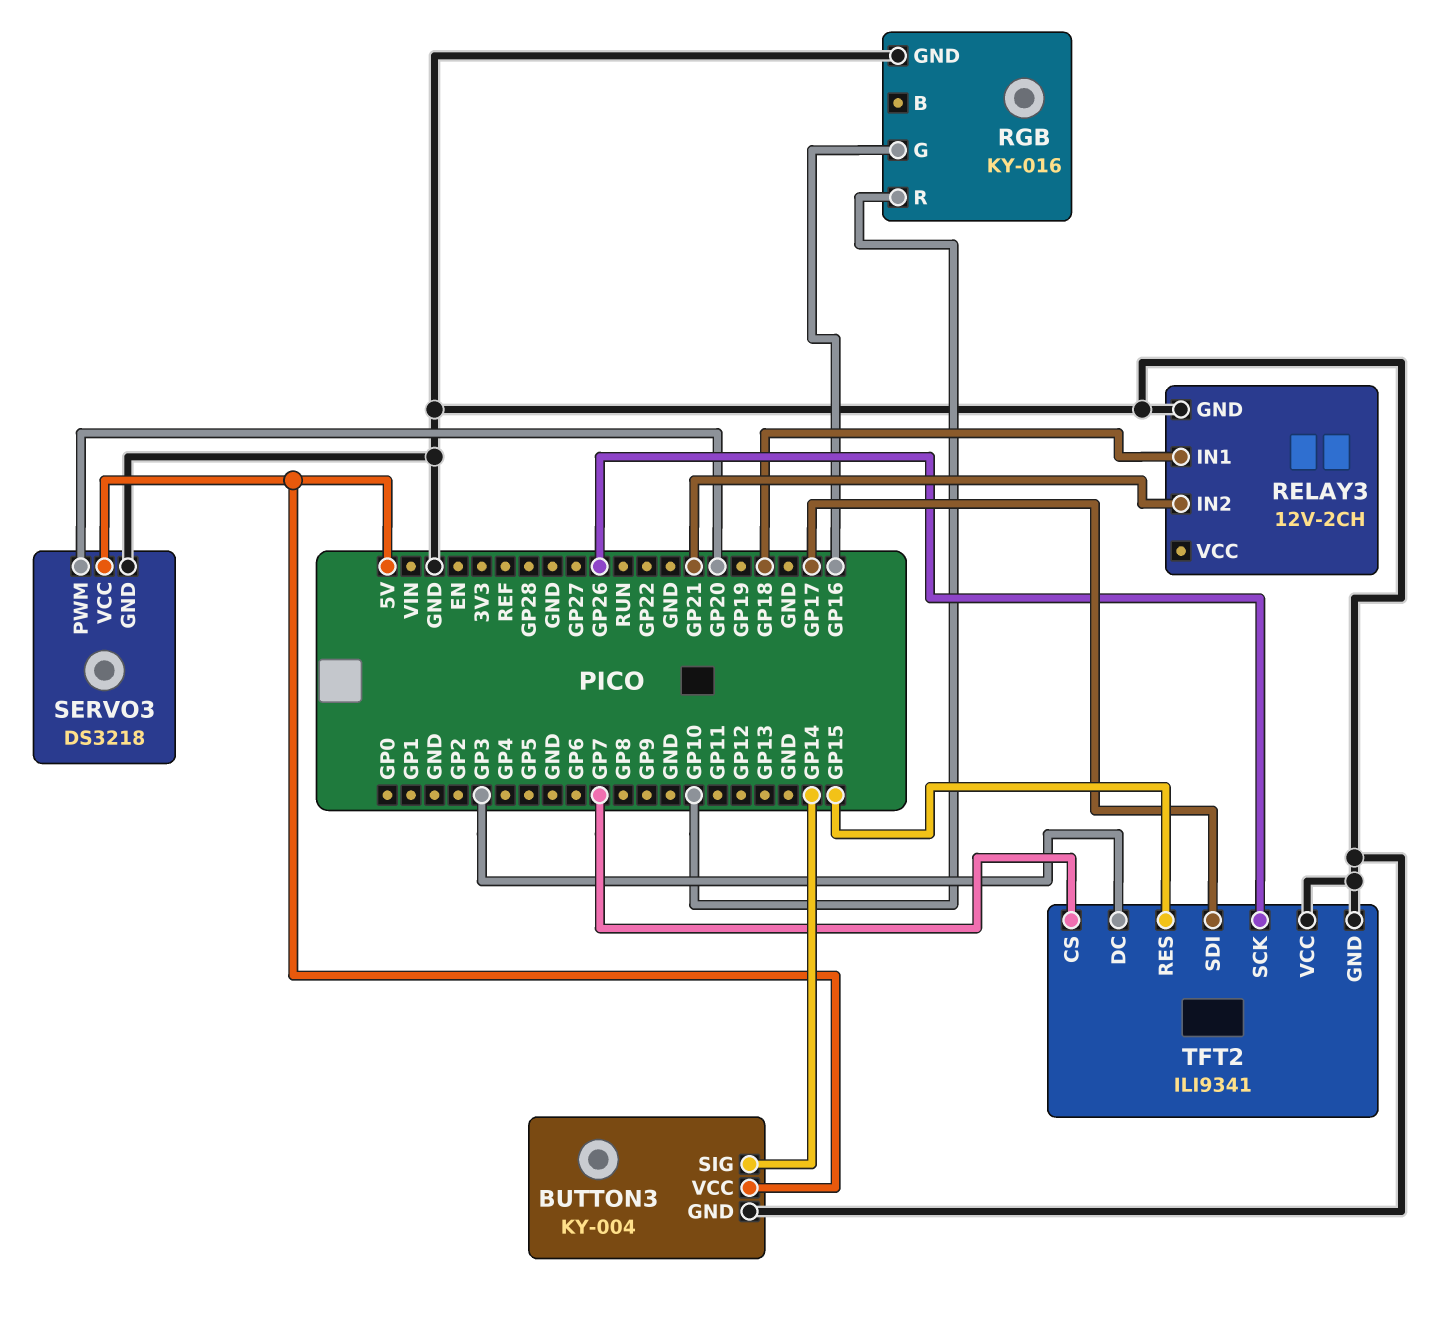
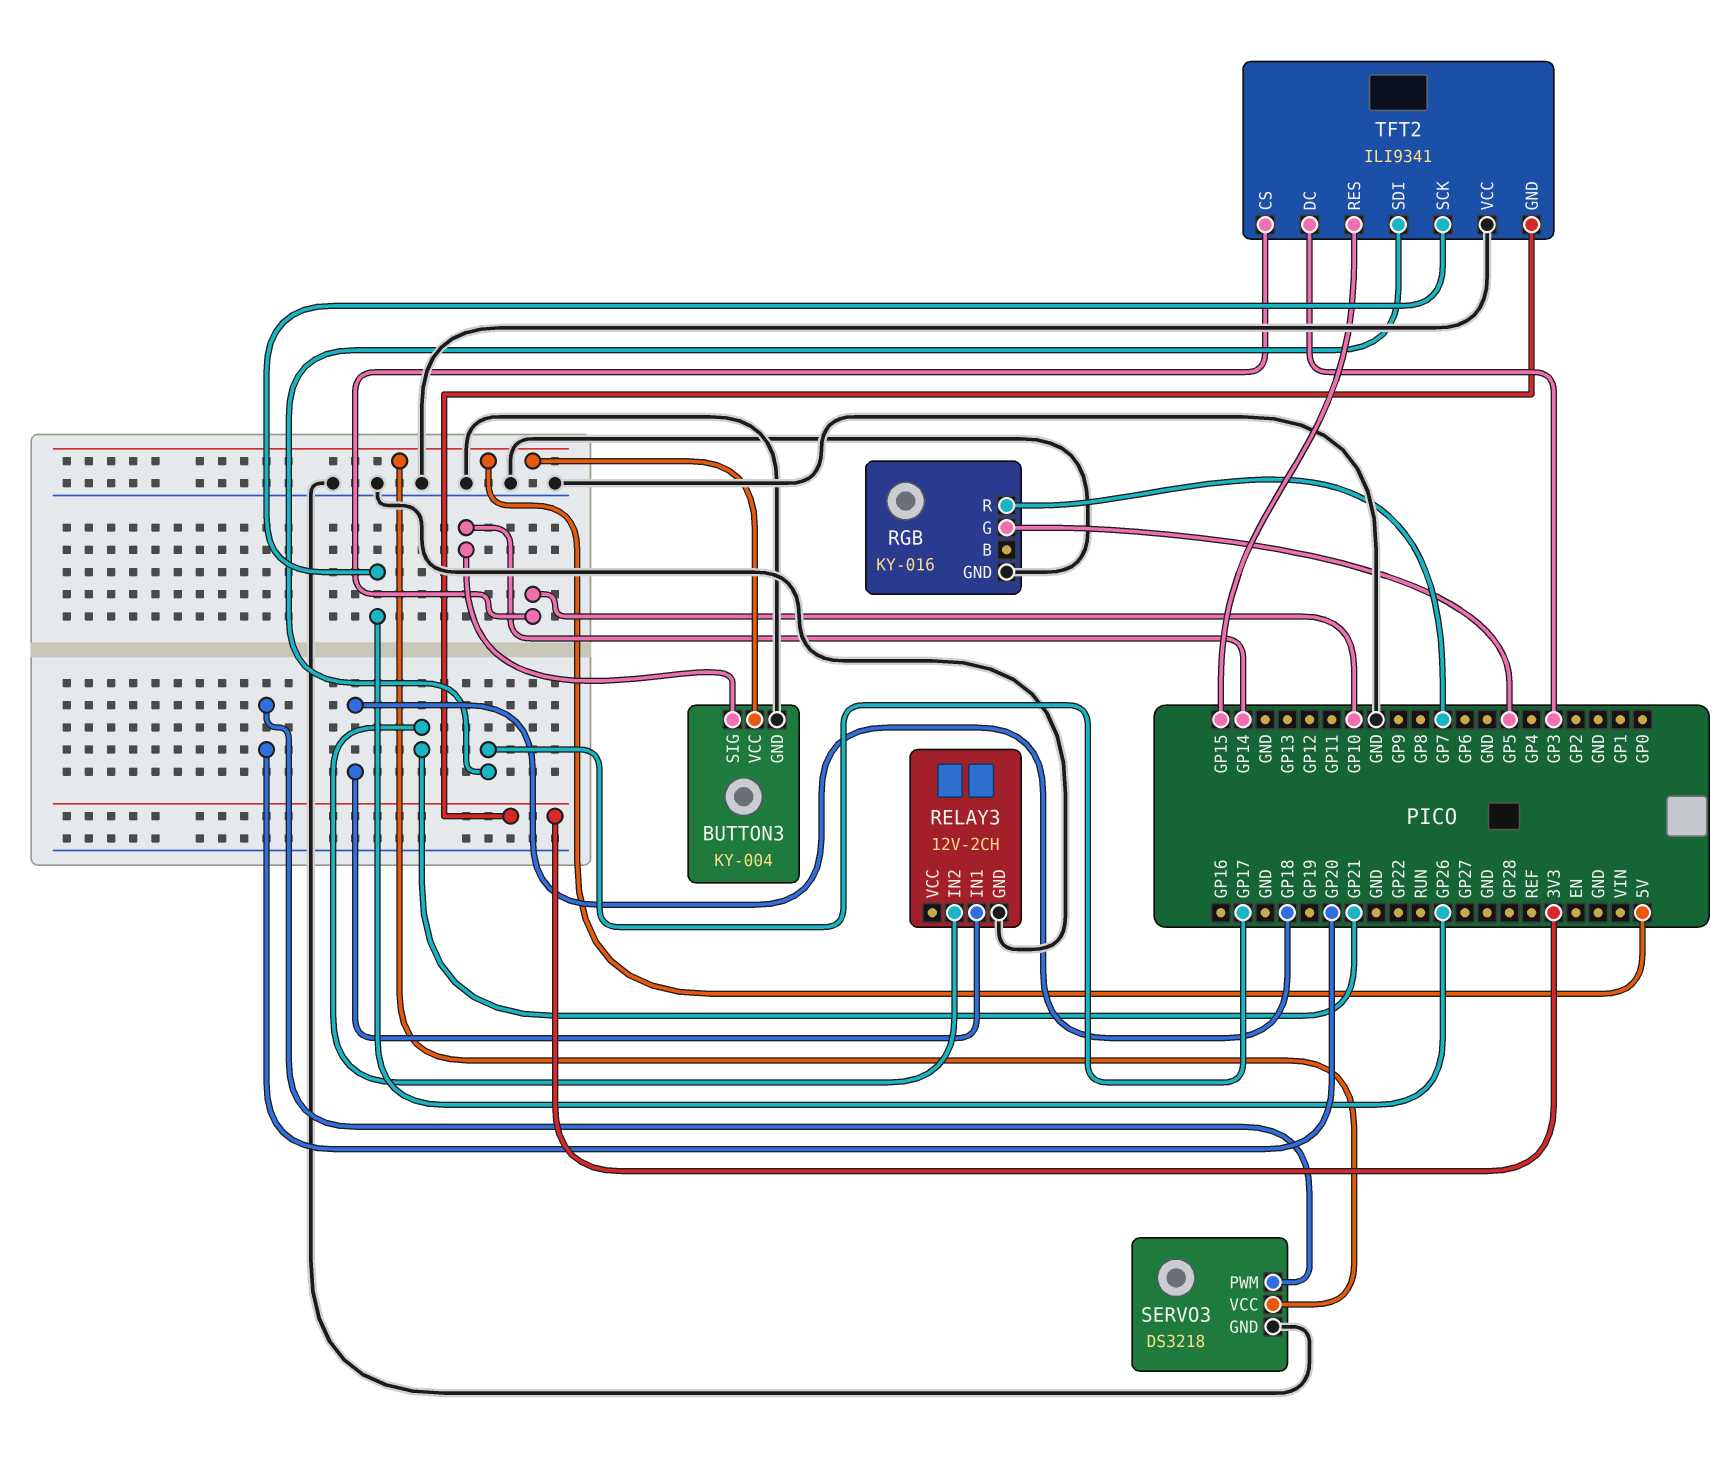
RGB pin G: GP16 -> GP5
RGB pin R: GP10 -> GP7
TFT2 pin CS: GP7 -> GP10
TFT2 pin GND: GND -> 3V3

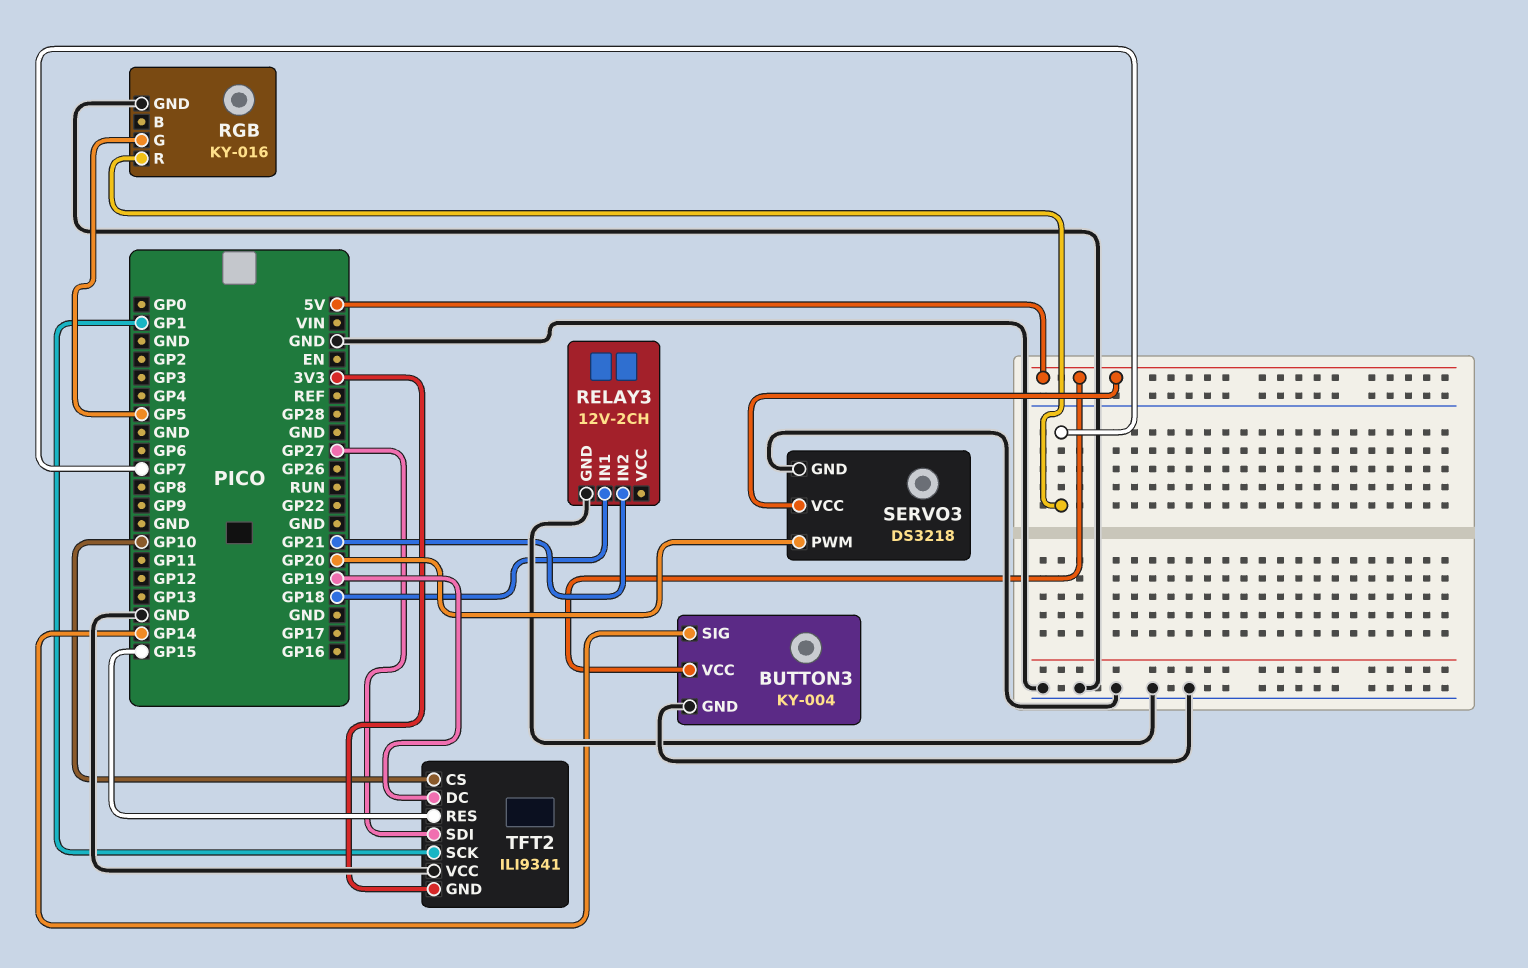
TFT2 pin DC: GP3 -> GP19
TFT2 pin SCK: GP26 -> GP1
TFT2 pin SDI: GP17 -> GP27

